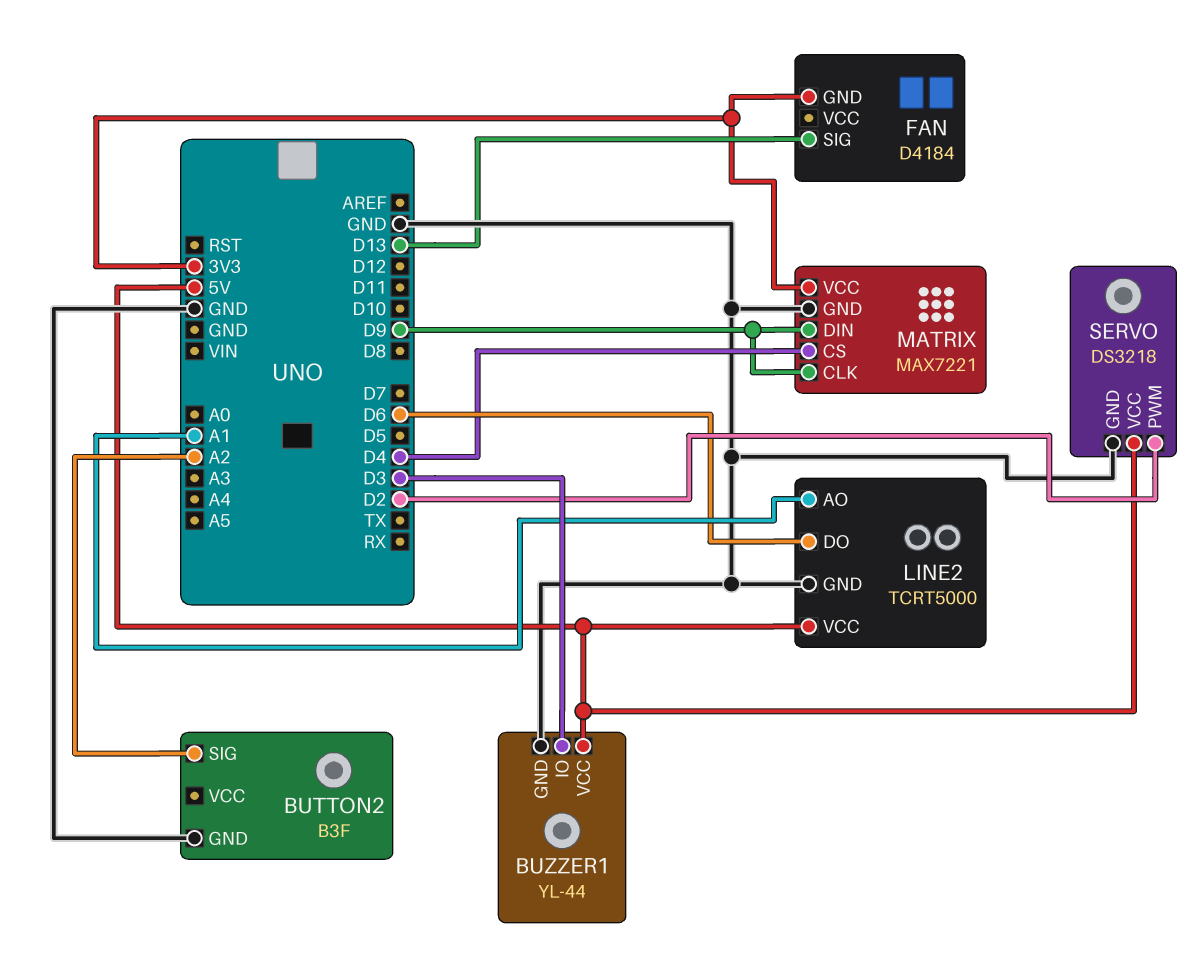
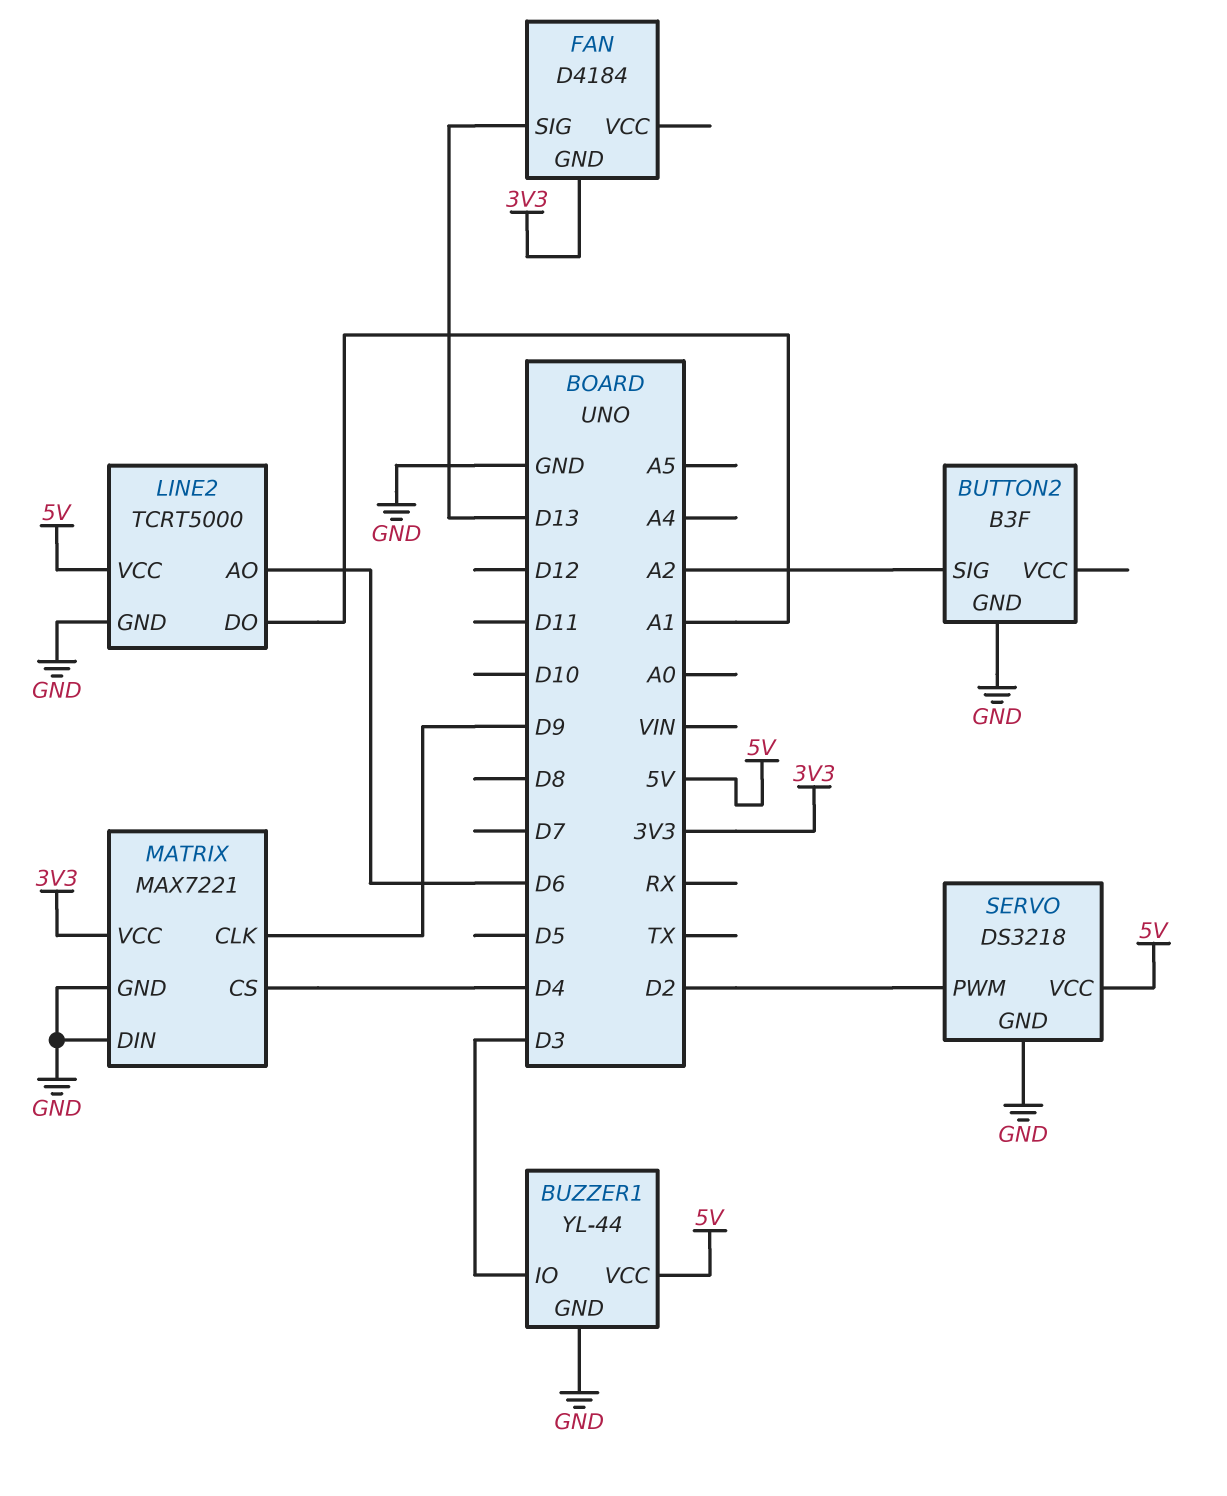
LINE2 pin AO: A1 -> D6
LINE2 pin DO: D6 -> A1
MATRIX pin DIN: D9 -> GND

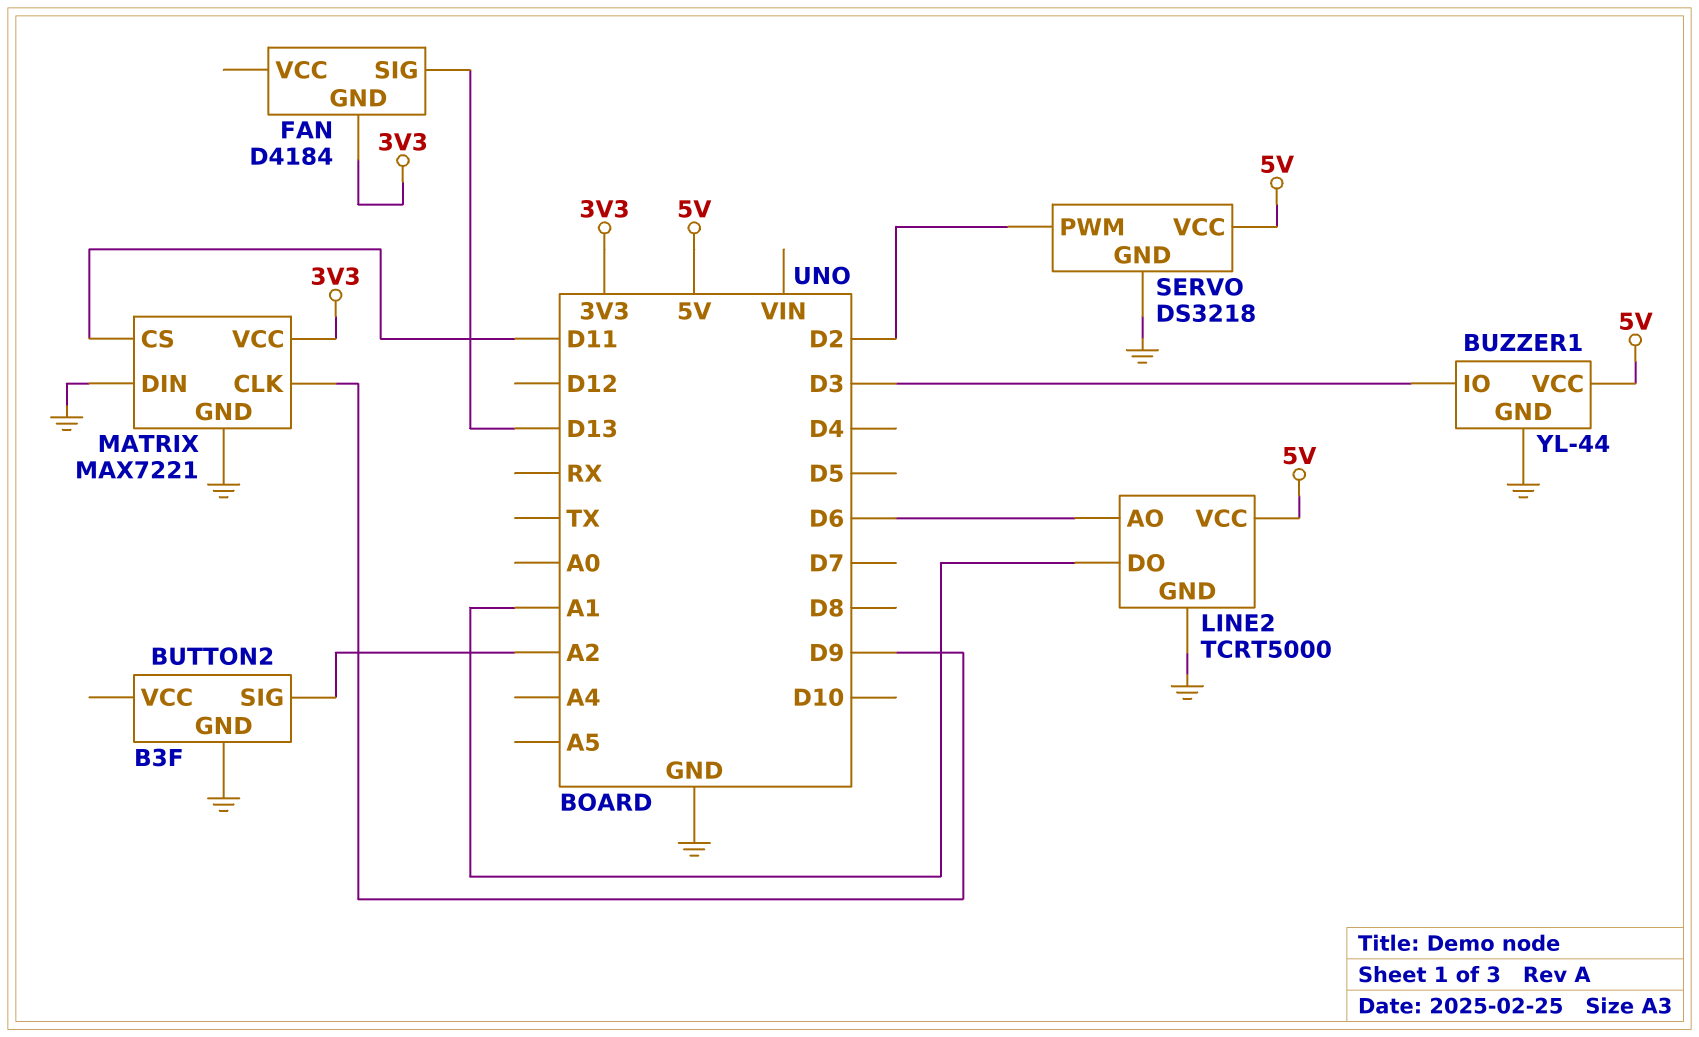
MATRIX pin CS: D4 -> D11

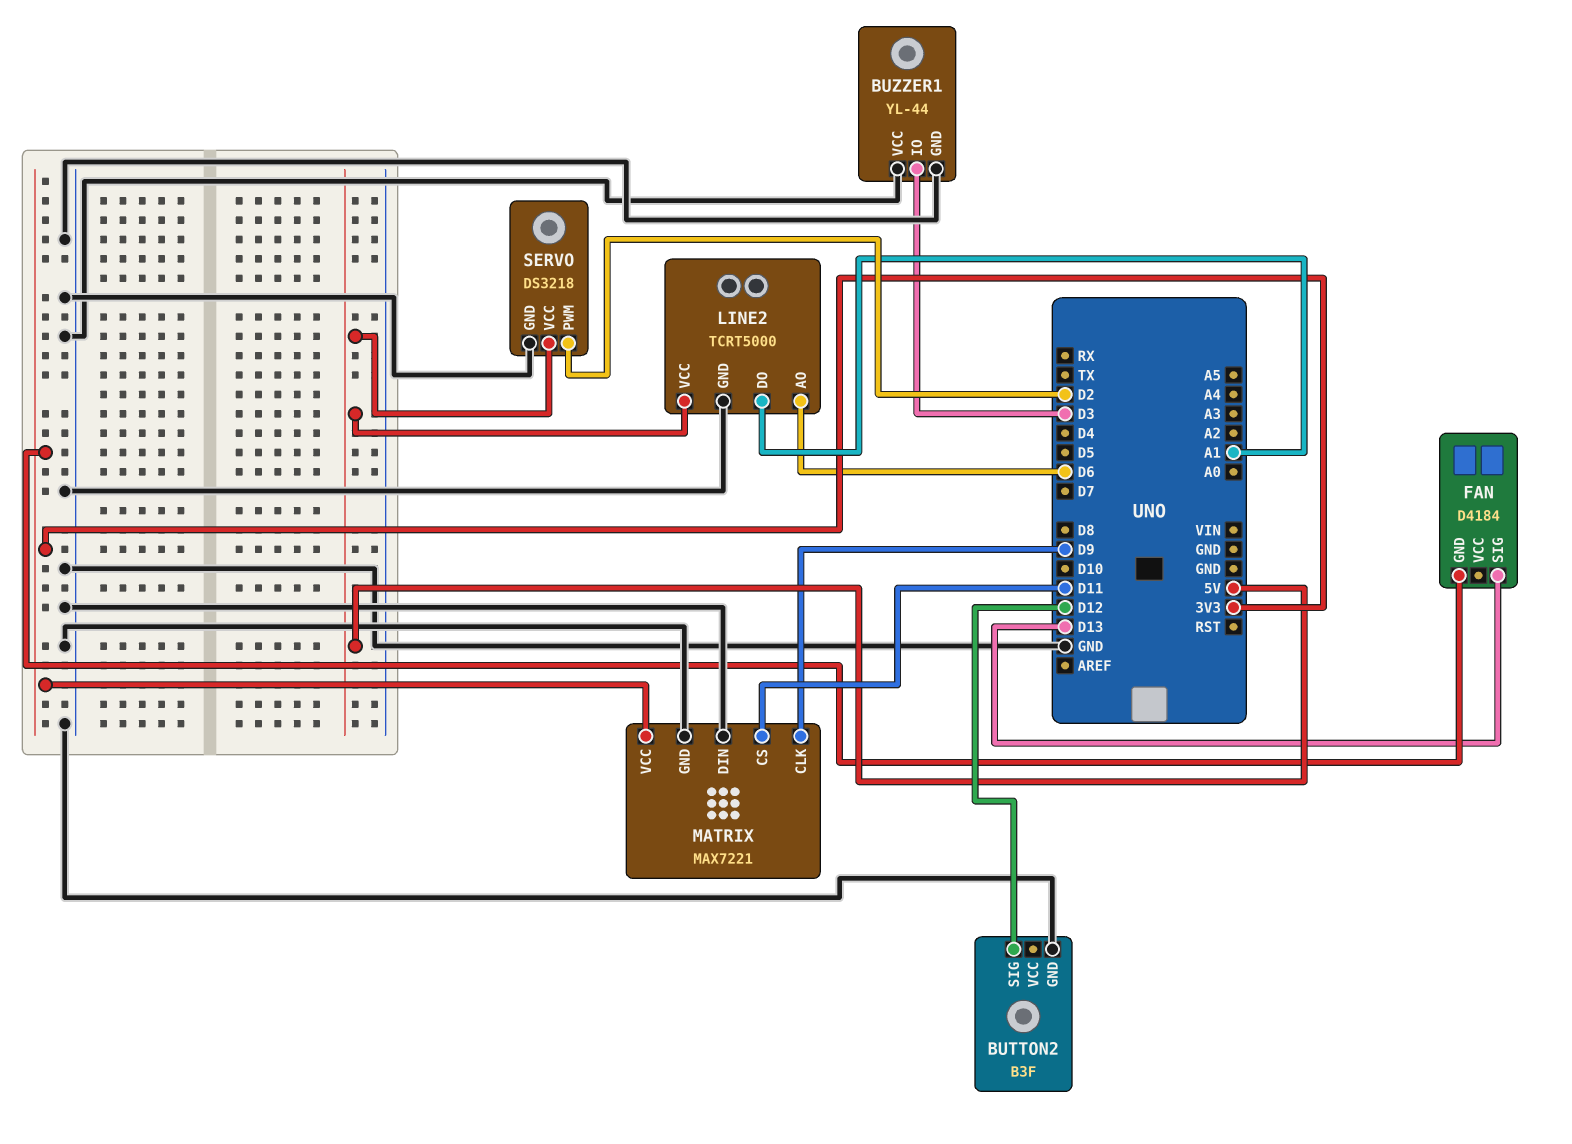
BUTTON2 pin SIG: A2 -> D12
BUZZER1 pin VCC: 5V -> GND

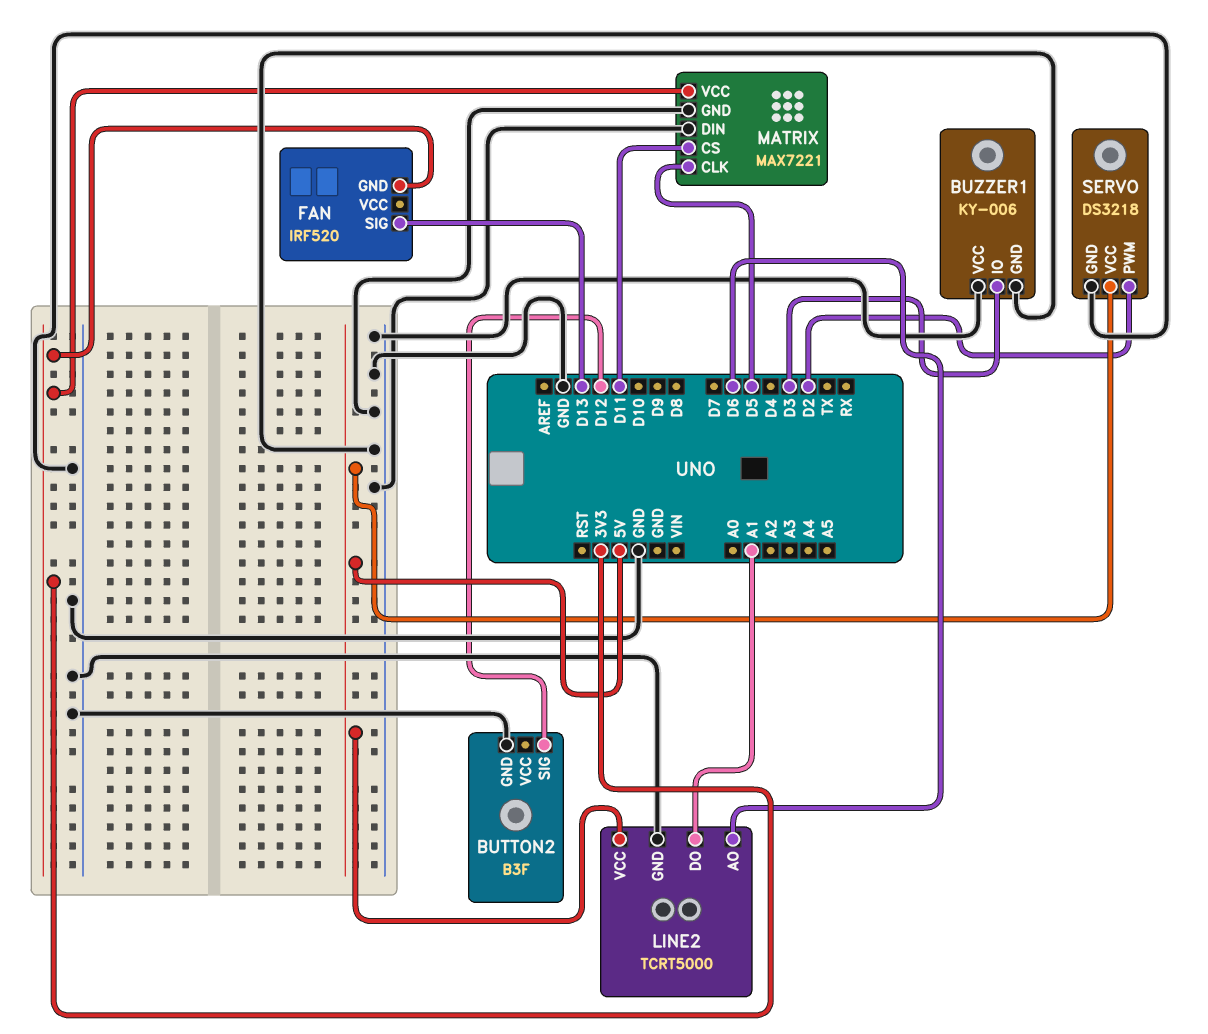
BUZZER1: YL-44 -> KY-006
FAN: D4184 -> IRF520
MATRIX pin CLK: D9 -> D5

